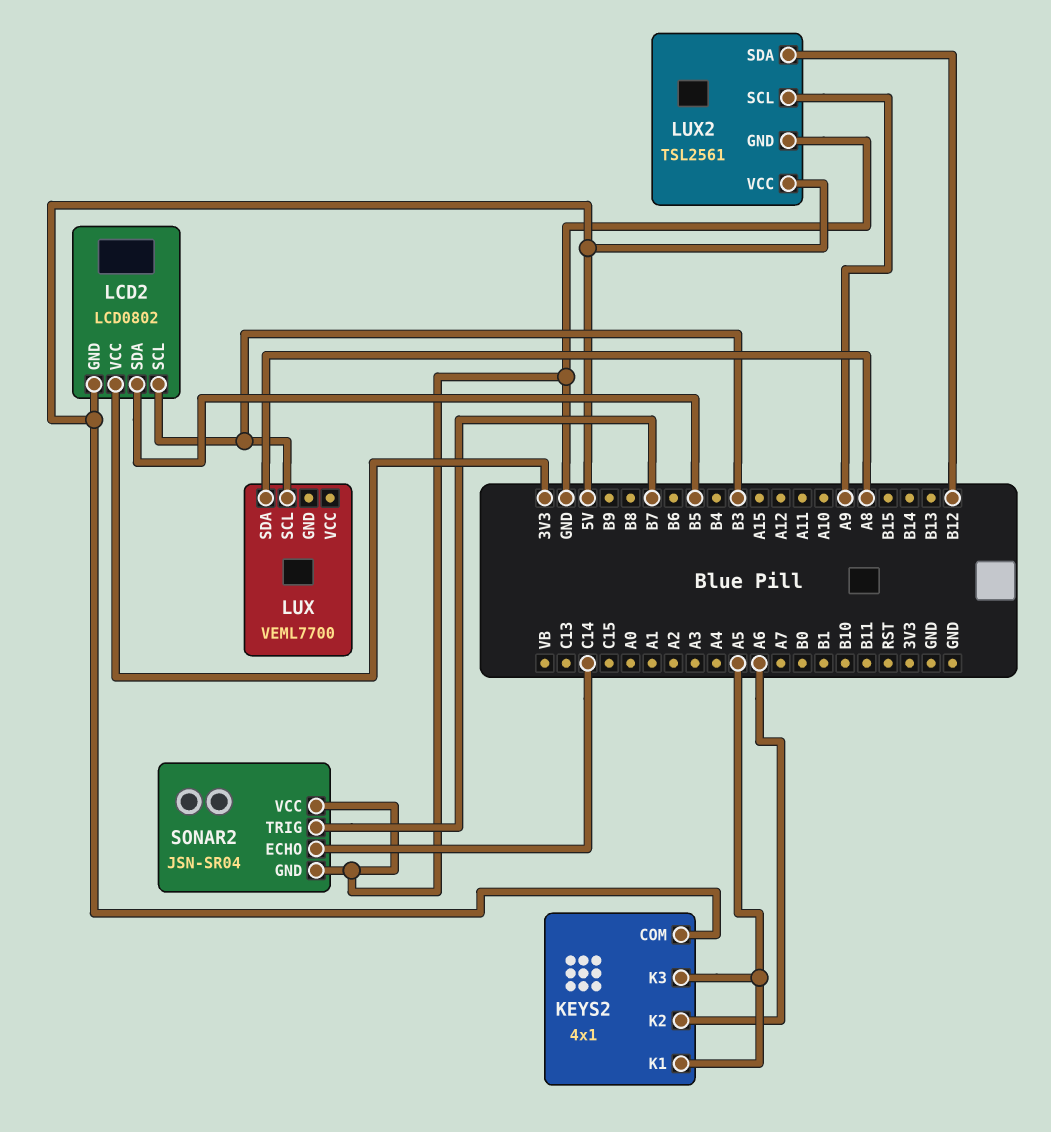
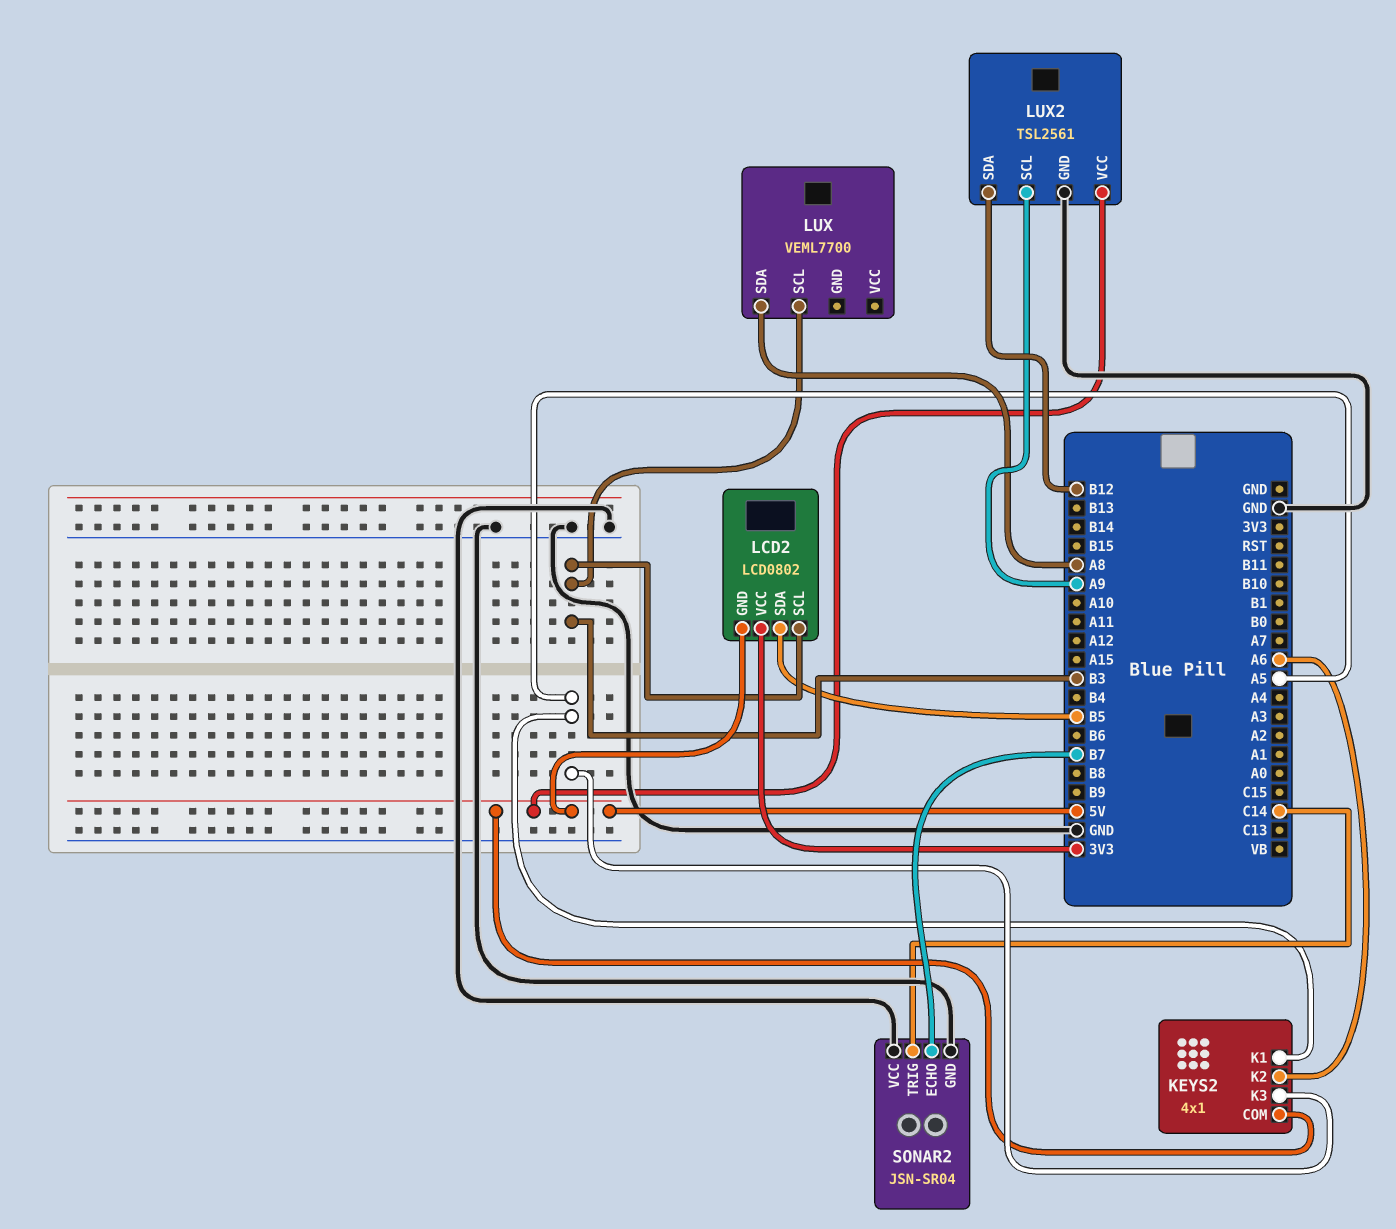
SONAR2 pin ECHO: C14 -> B7
SONAR2 pin TRIG: B7 -> C14

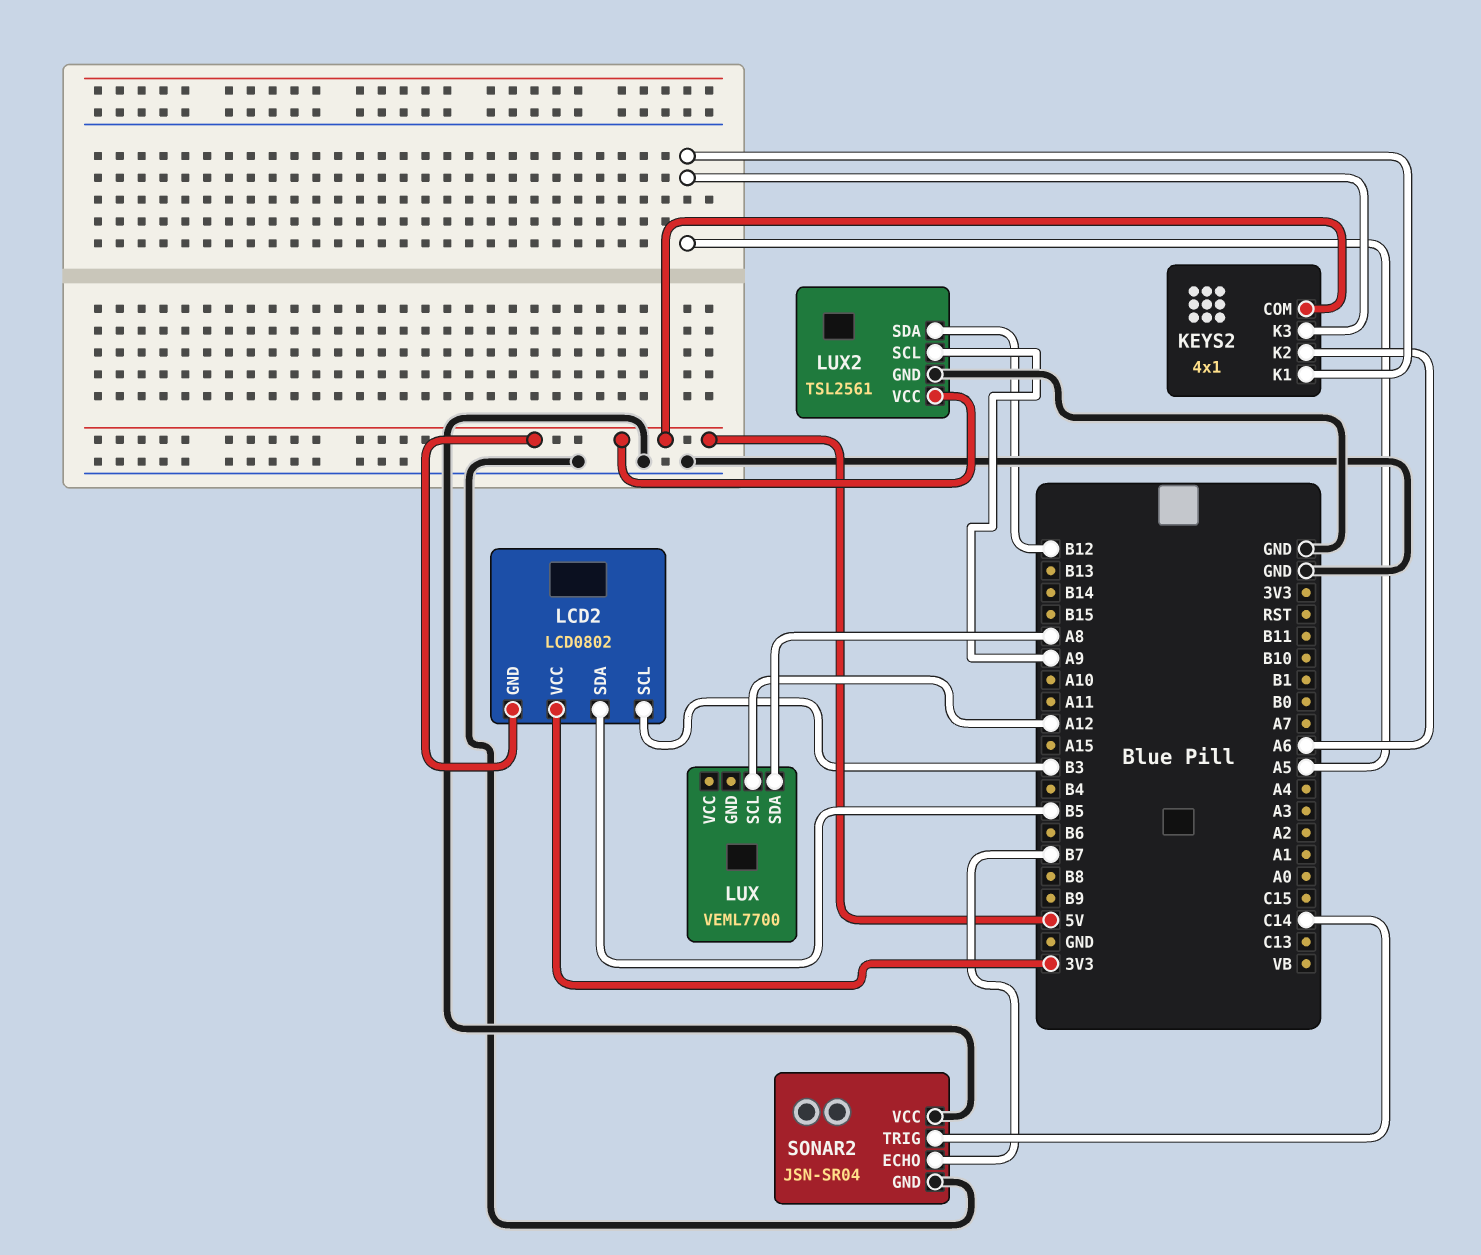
LUX pin SCL: B3 -> A12

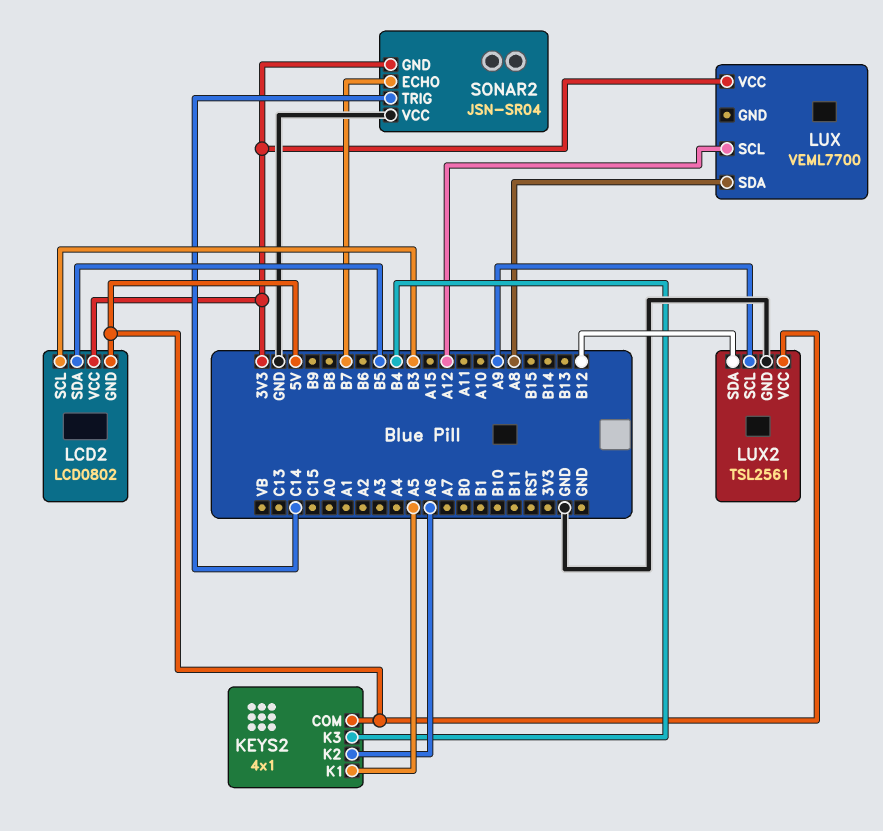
KEYS2 pin K3: A5 -> B4
LUX pin VCC: none -> 3V3
SONAR2 pin GND: GND -> 3V3

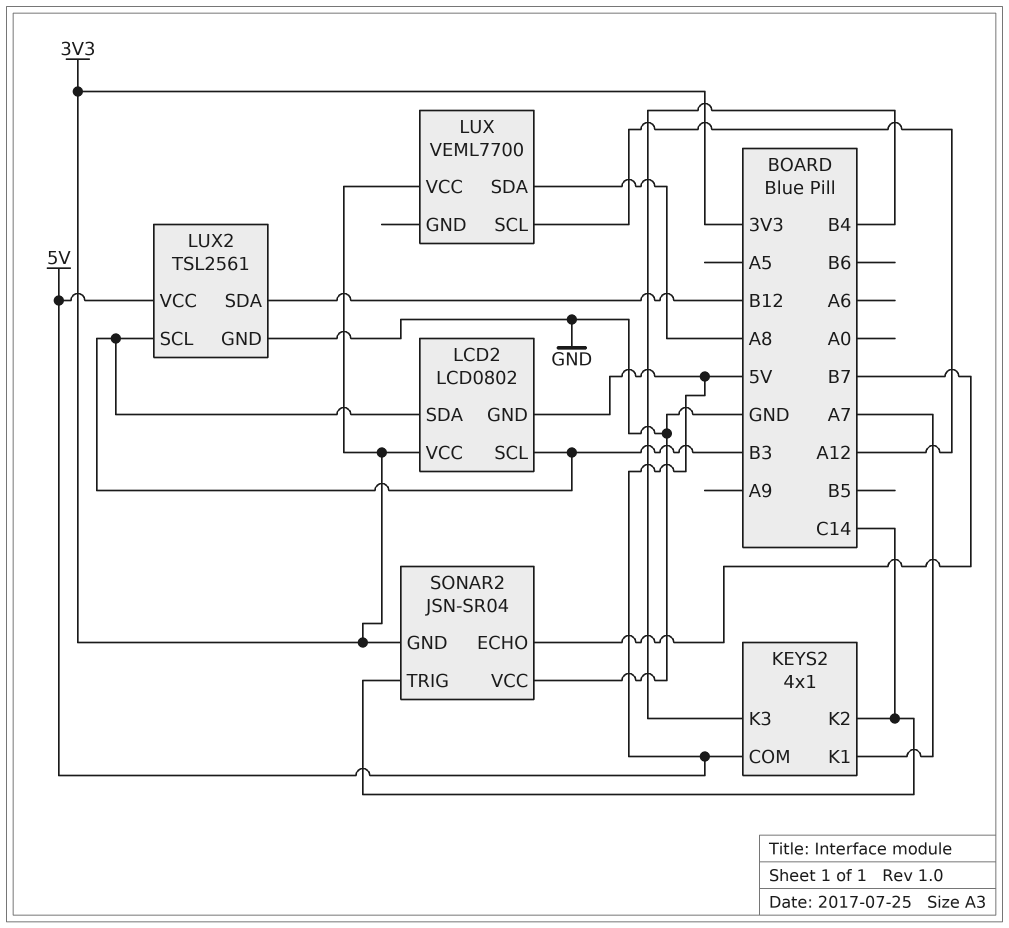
KEYS2 pin K1: A5 -> A7
KEYS2 pin K2: A6 -> C14
LCD2 pin SDA: B5 -> B3
LUX2 pin SCL: A9 -> B3

